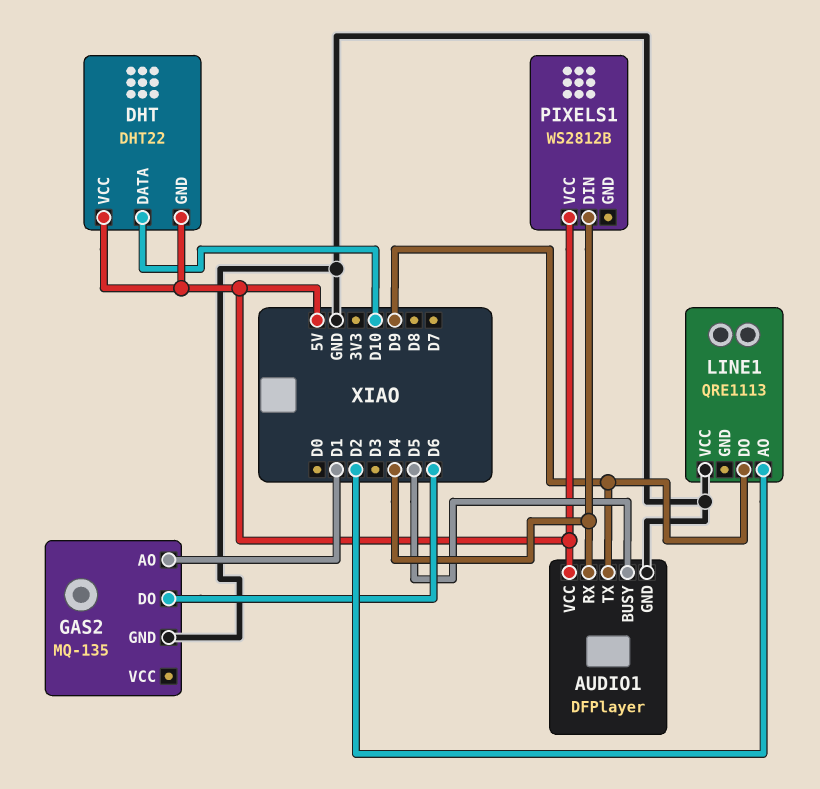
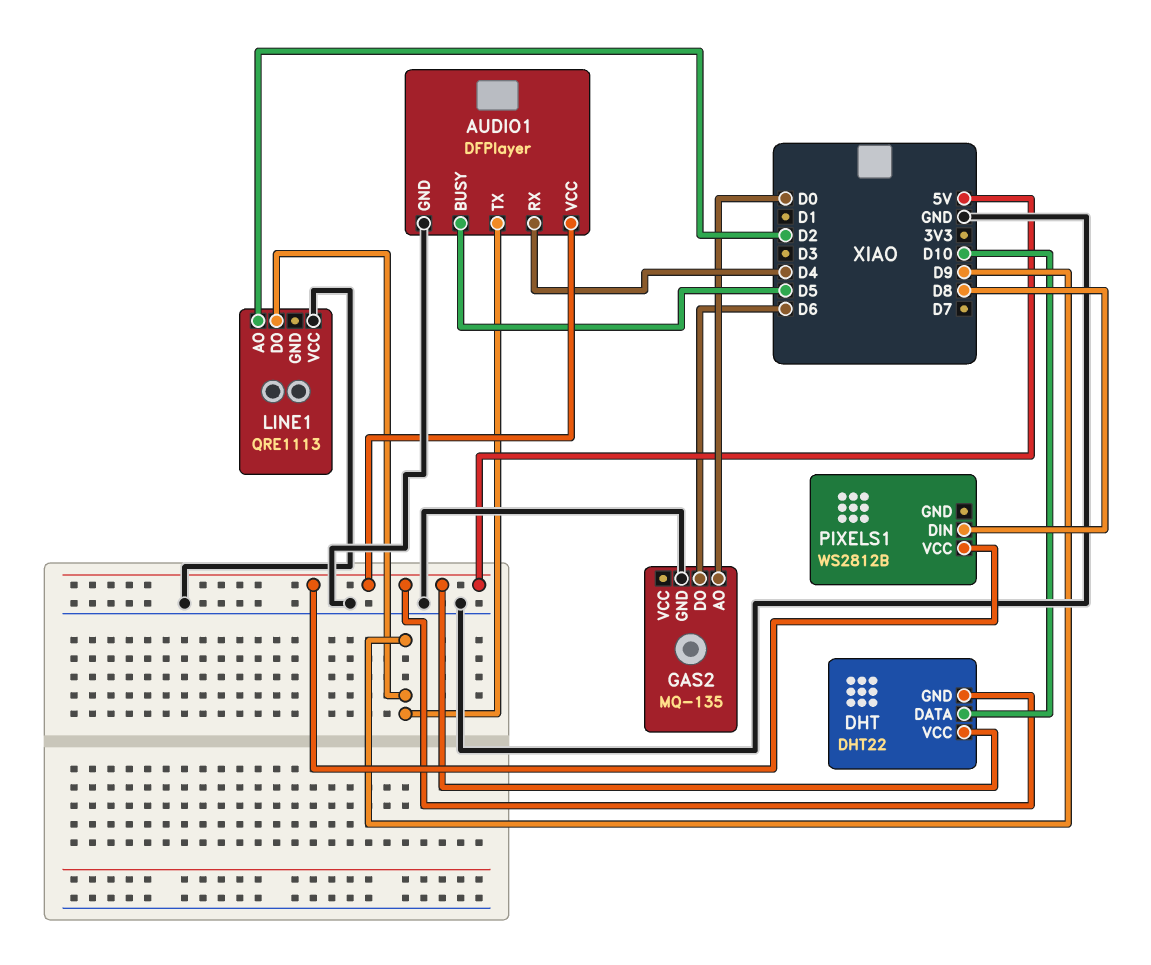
GAS2 pin AO: D1 -> D0
PIXELS1 pin DIN: D4 -> D8

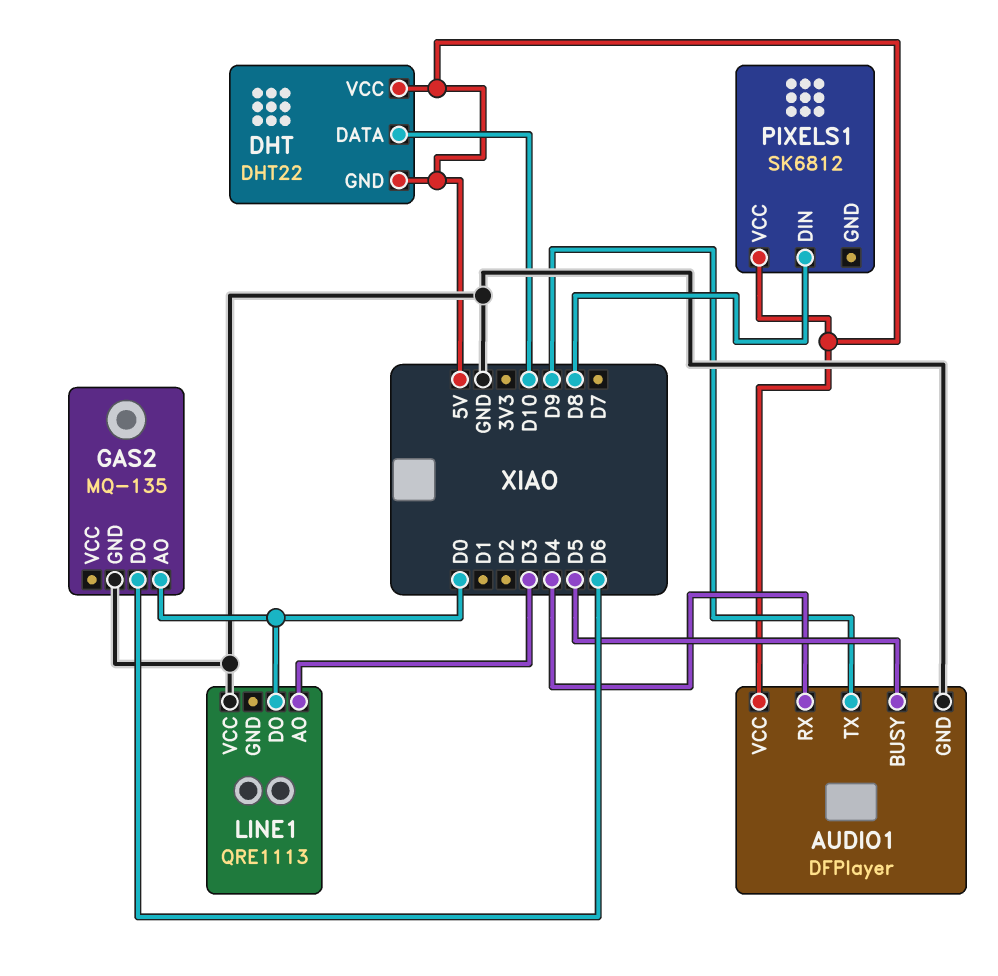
LINE1 pin AO: D2 -> D3
LINE1 pin DO: D9 -> D0
PIXELS1: WS2812B -> SK6812

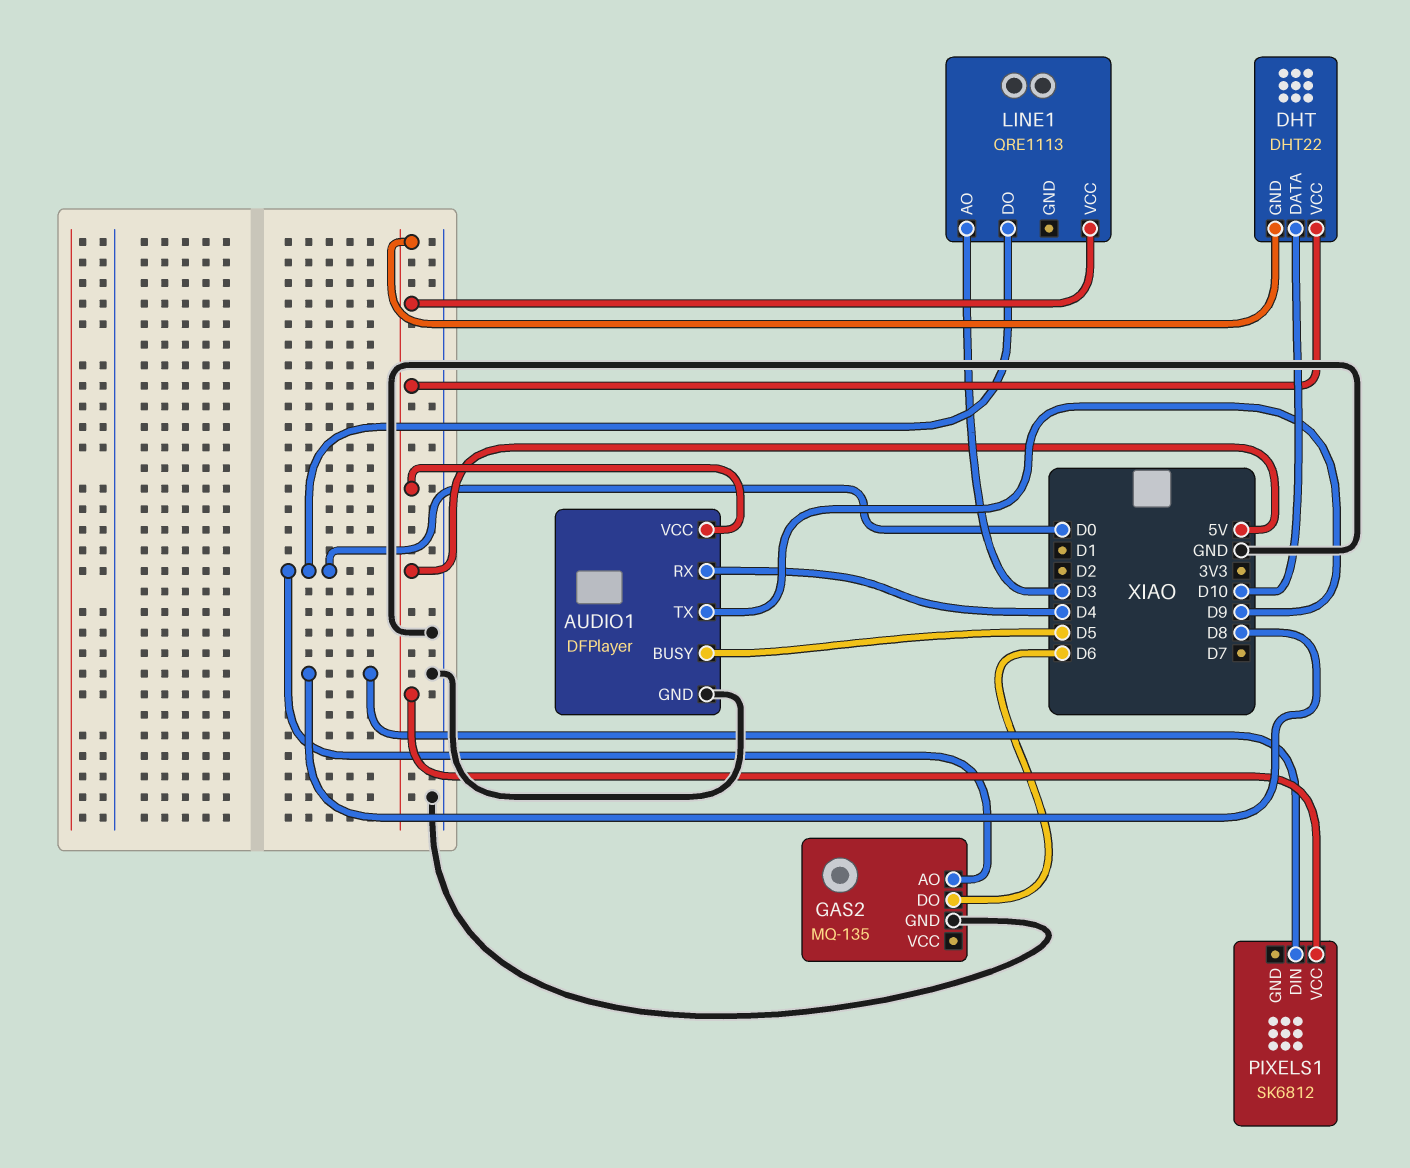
LINE1 pin VCC: GND -> 5V

